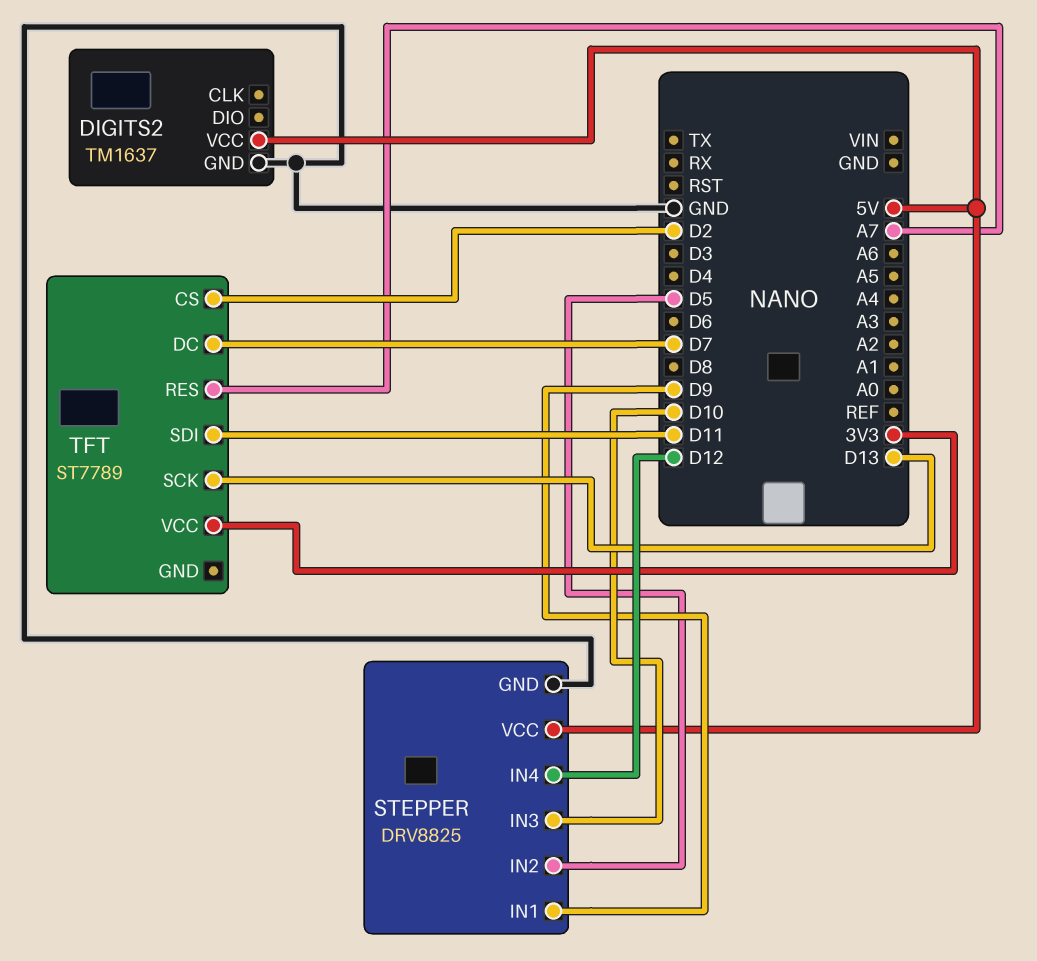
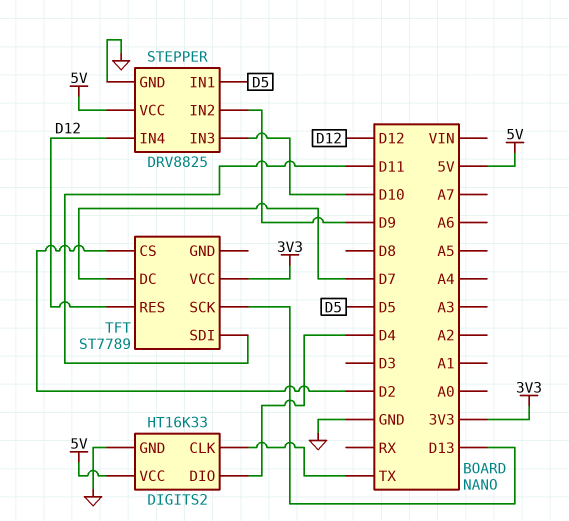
DIGITS2: TM1637 -> HT16K33
DIGITS2 pin CLK: none -> TX
DIGITS2 pin DIO: none -> D4
STEPPER pin IN1: D9 -> D5
STEPPER pin IN2: D5 -> D9
TFT pin RES: A7 -> D12

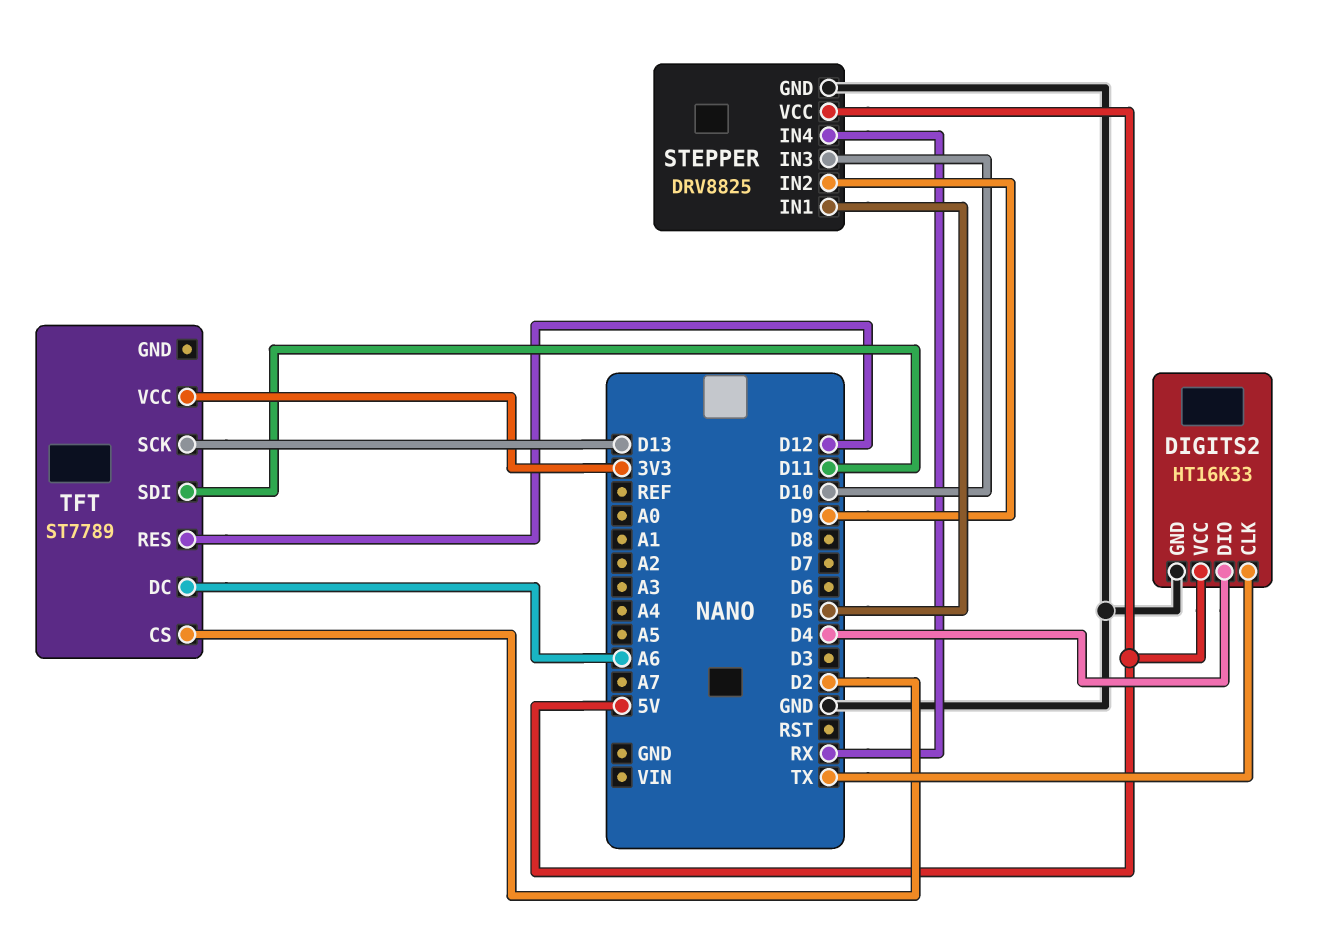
STEPPER pin IN4: D12 -> RX
TFT pin DC: D7 -> A6

